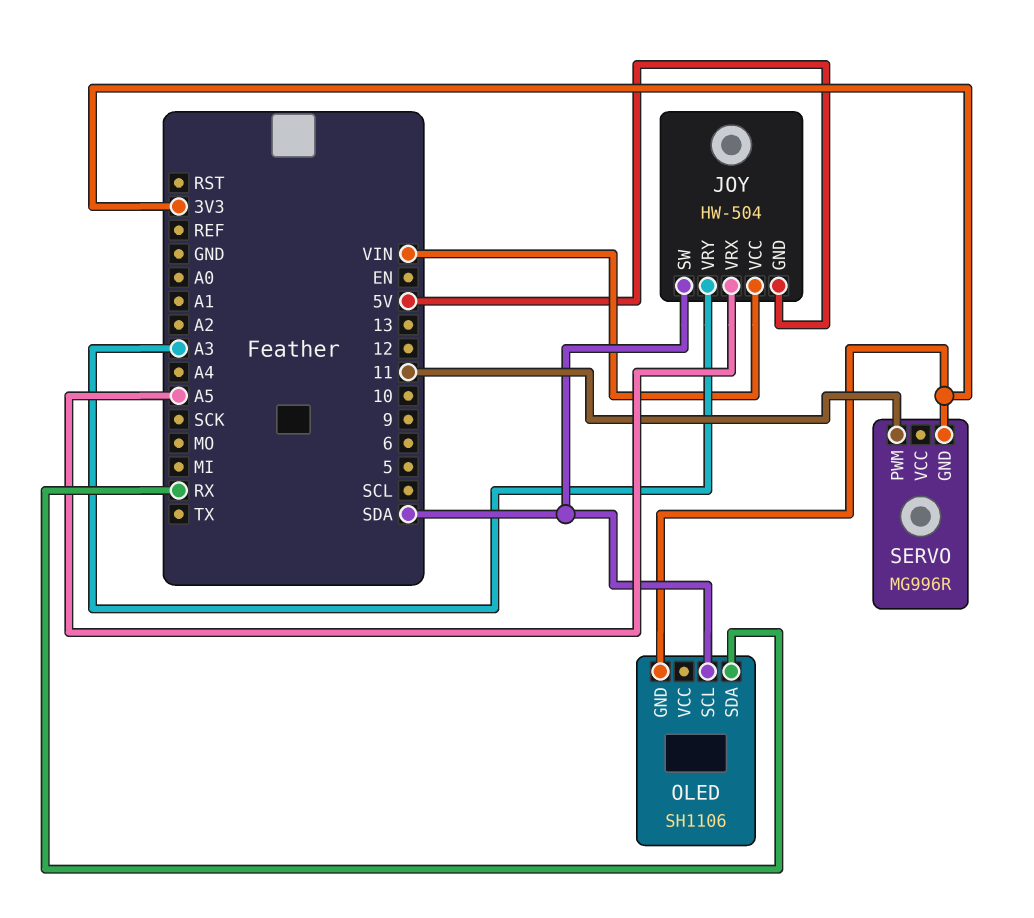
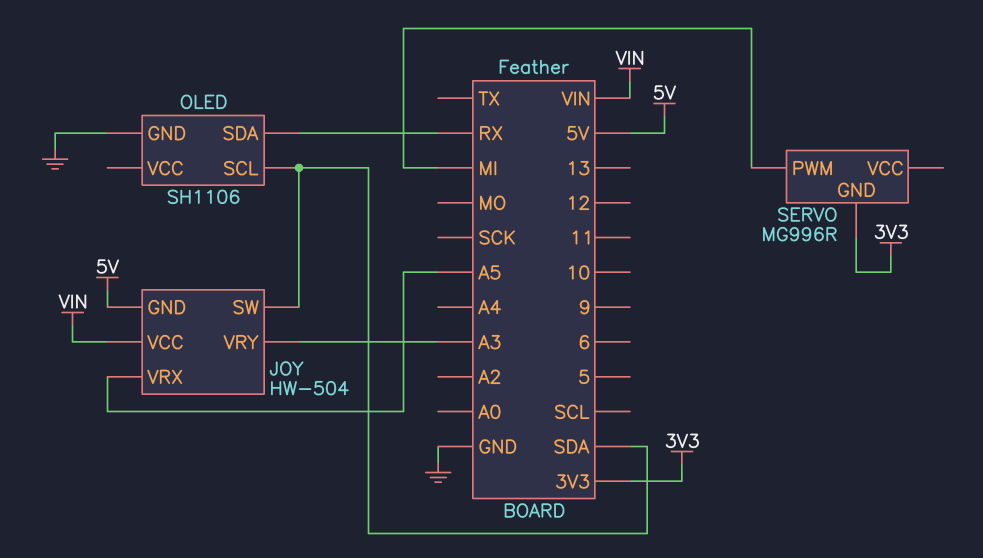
OLED pin GND: 3V3 -> GND
SERVO pin PWM: 11 -> MI

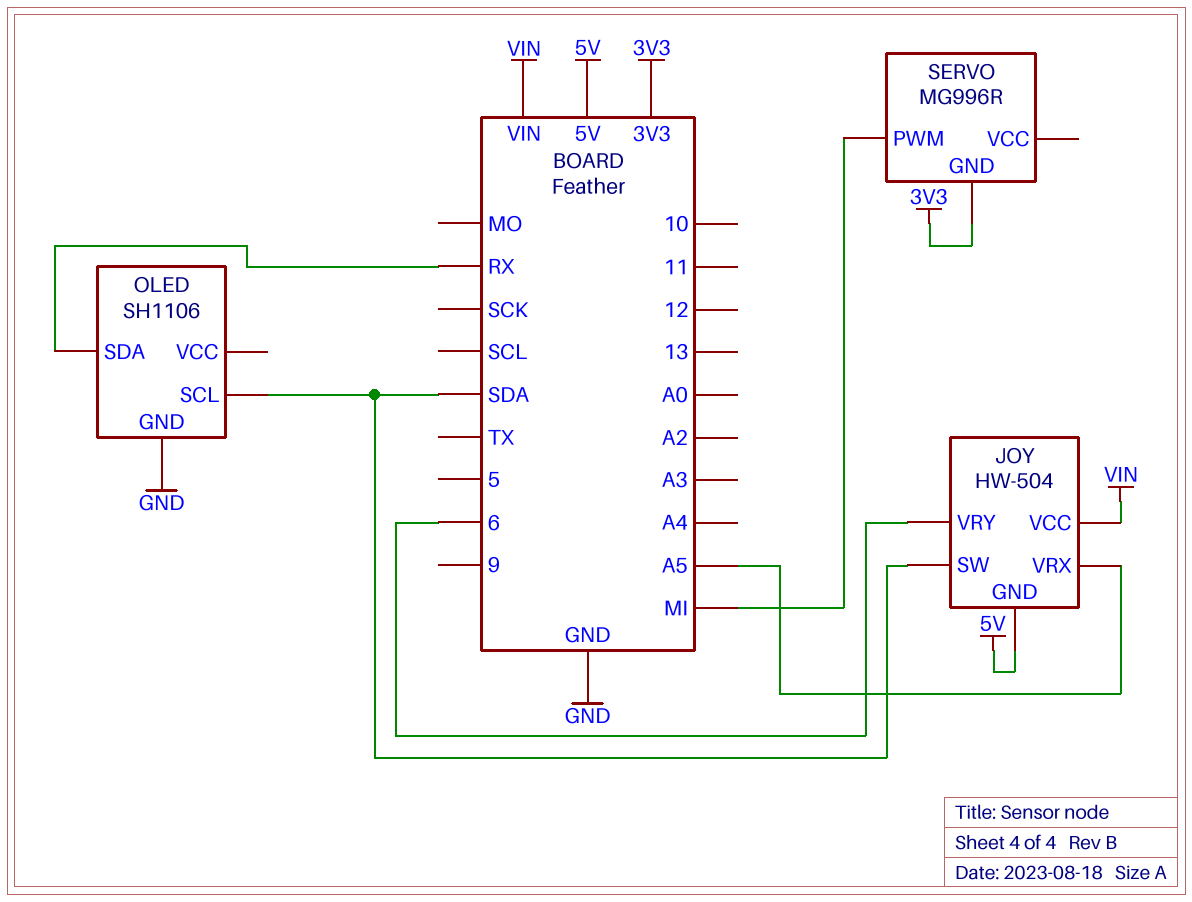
JOY pin VRY: A3 -> 6

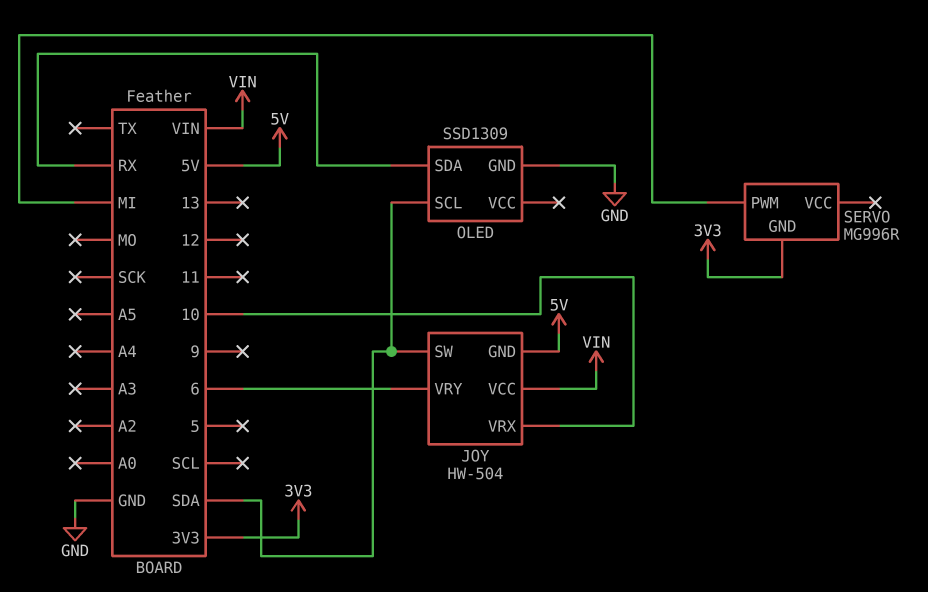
JOY pin VRX: A5 -> 10
OLED: SH1106 -> SSD1309

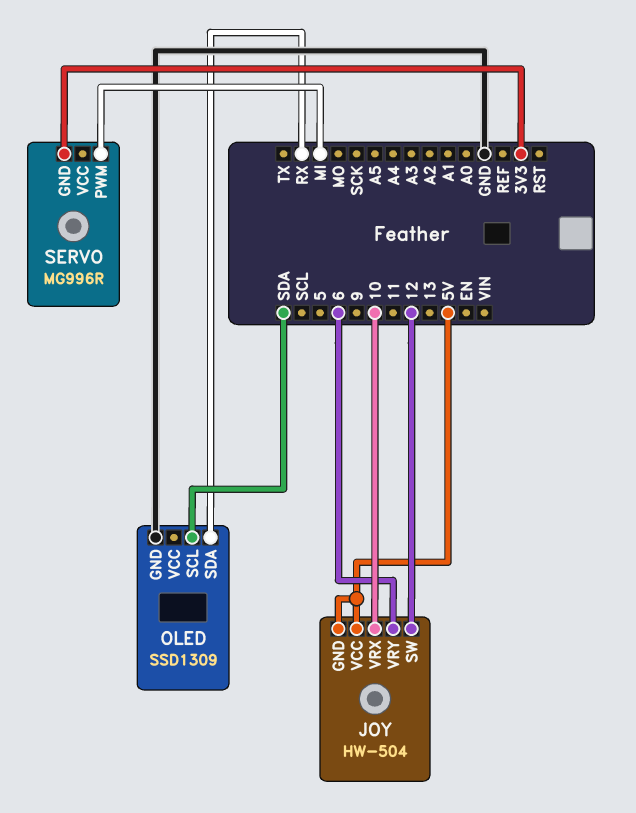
JOY pin SW: SDA -> 12
JOY pin VCC: VIN -> 5V

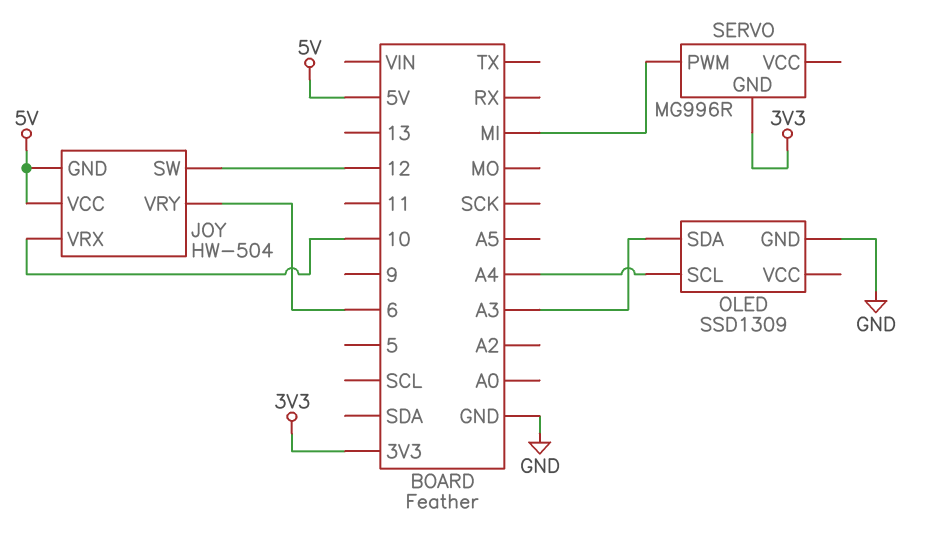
OLED pin SCL: SDA -> A4
OLED pin SDA: RX -> A3

